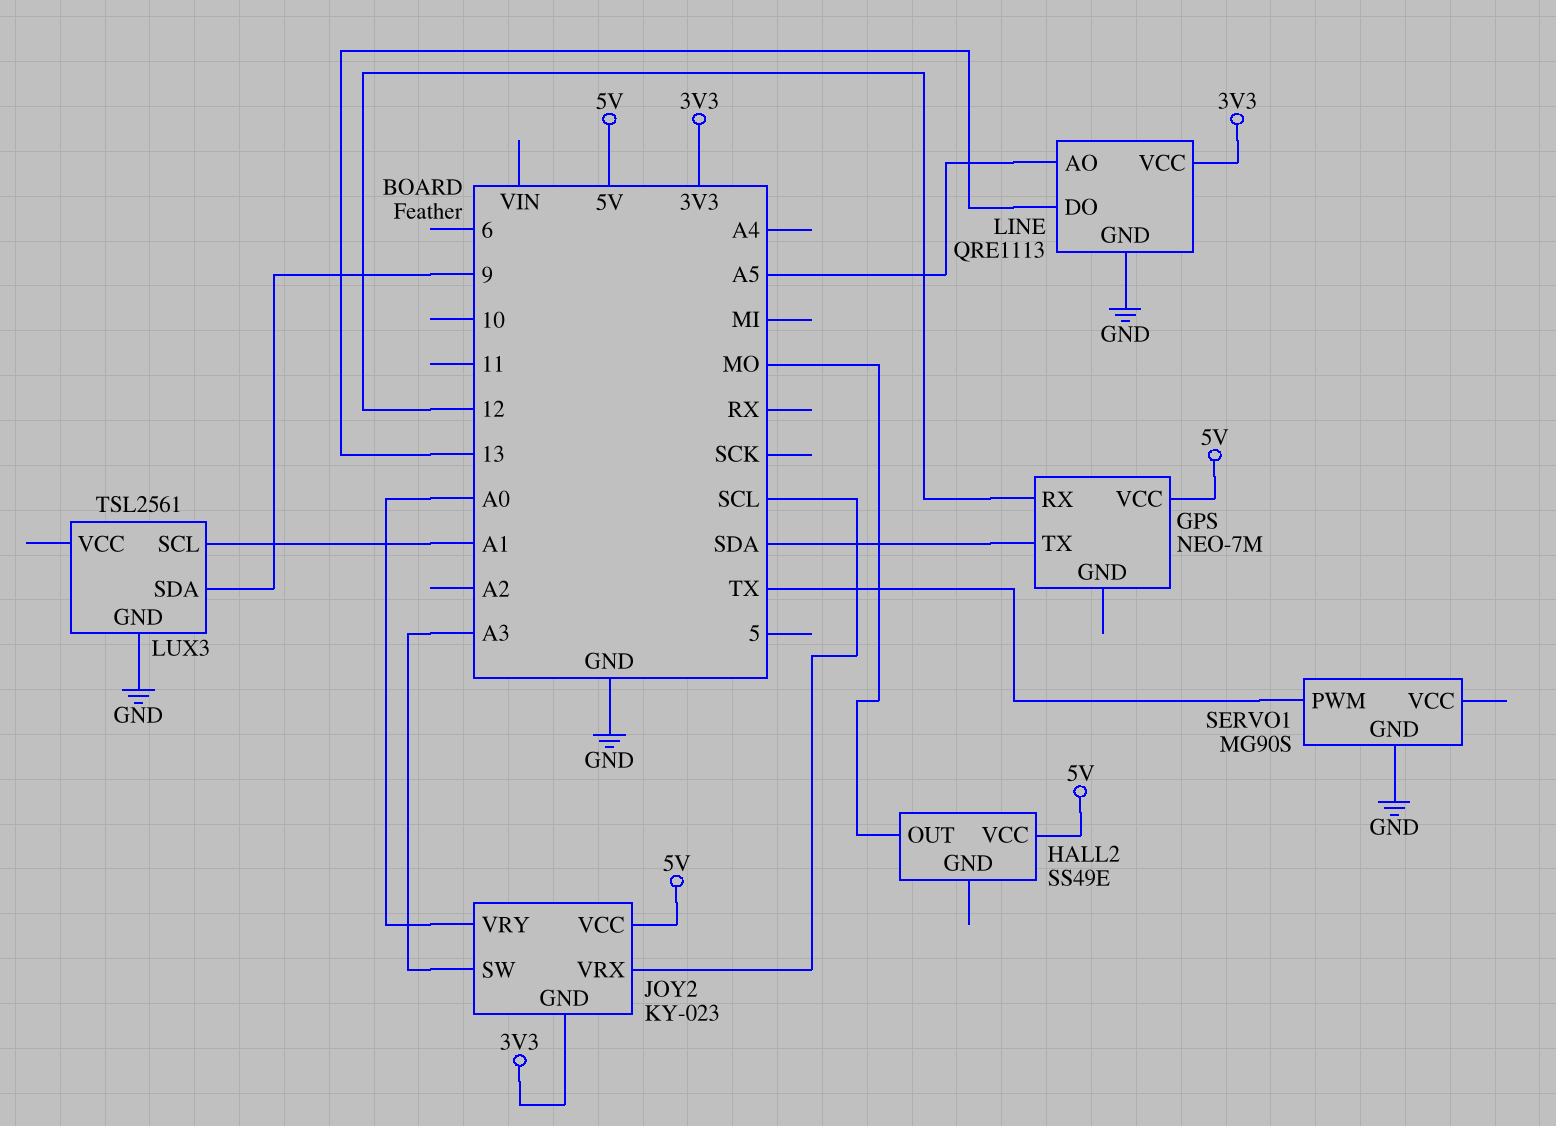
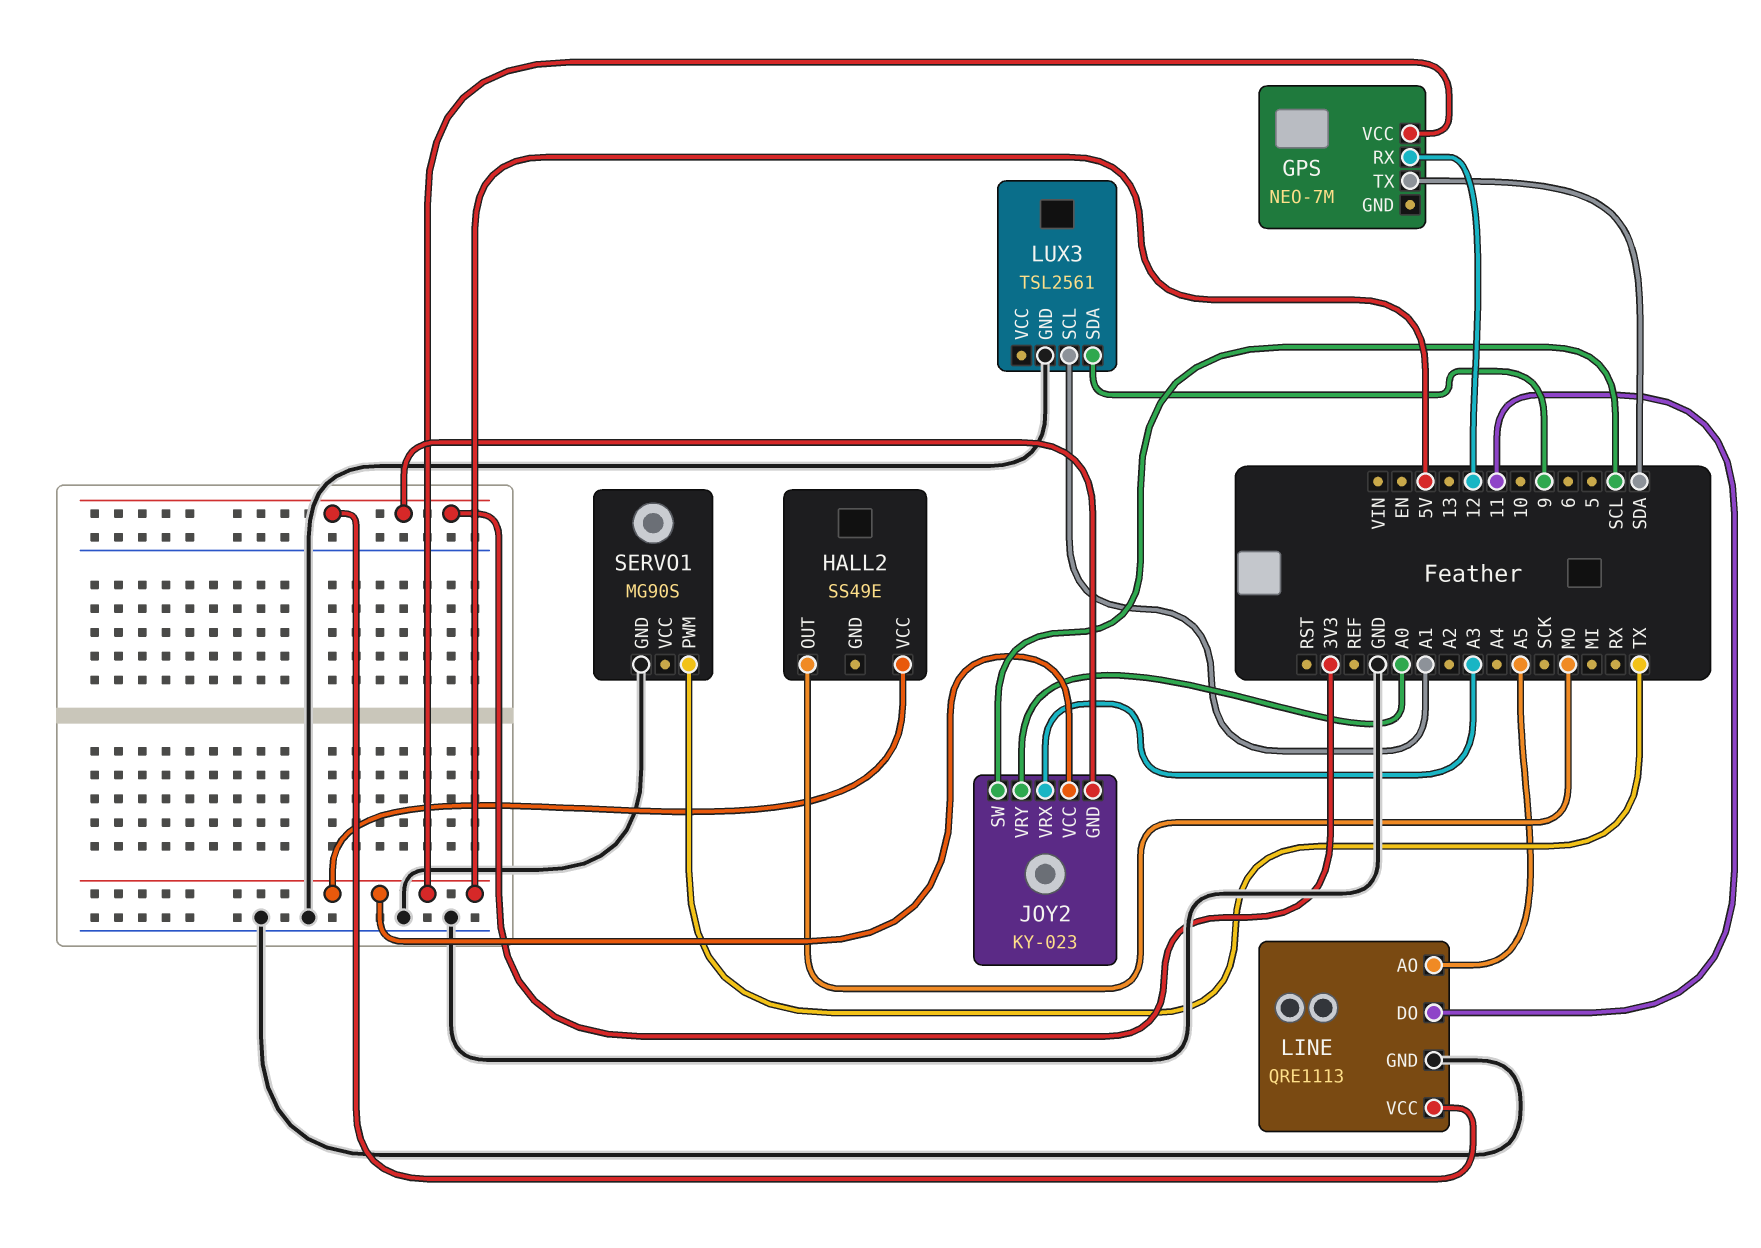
JOY2 pin SW: A3 -> SCL
JOY2 pin VRX: SCL -> A3
LINE pin DO: 13 -> 11

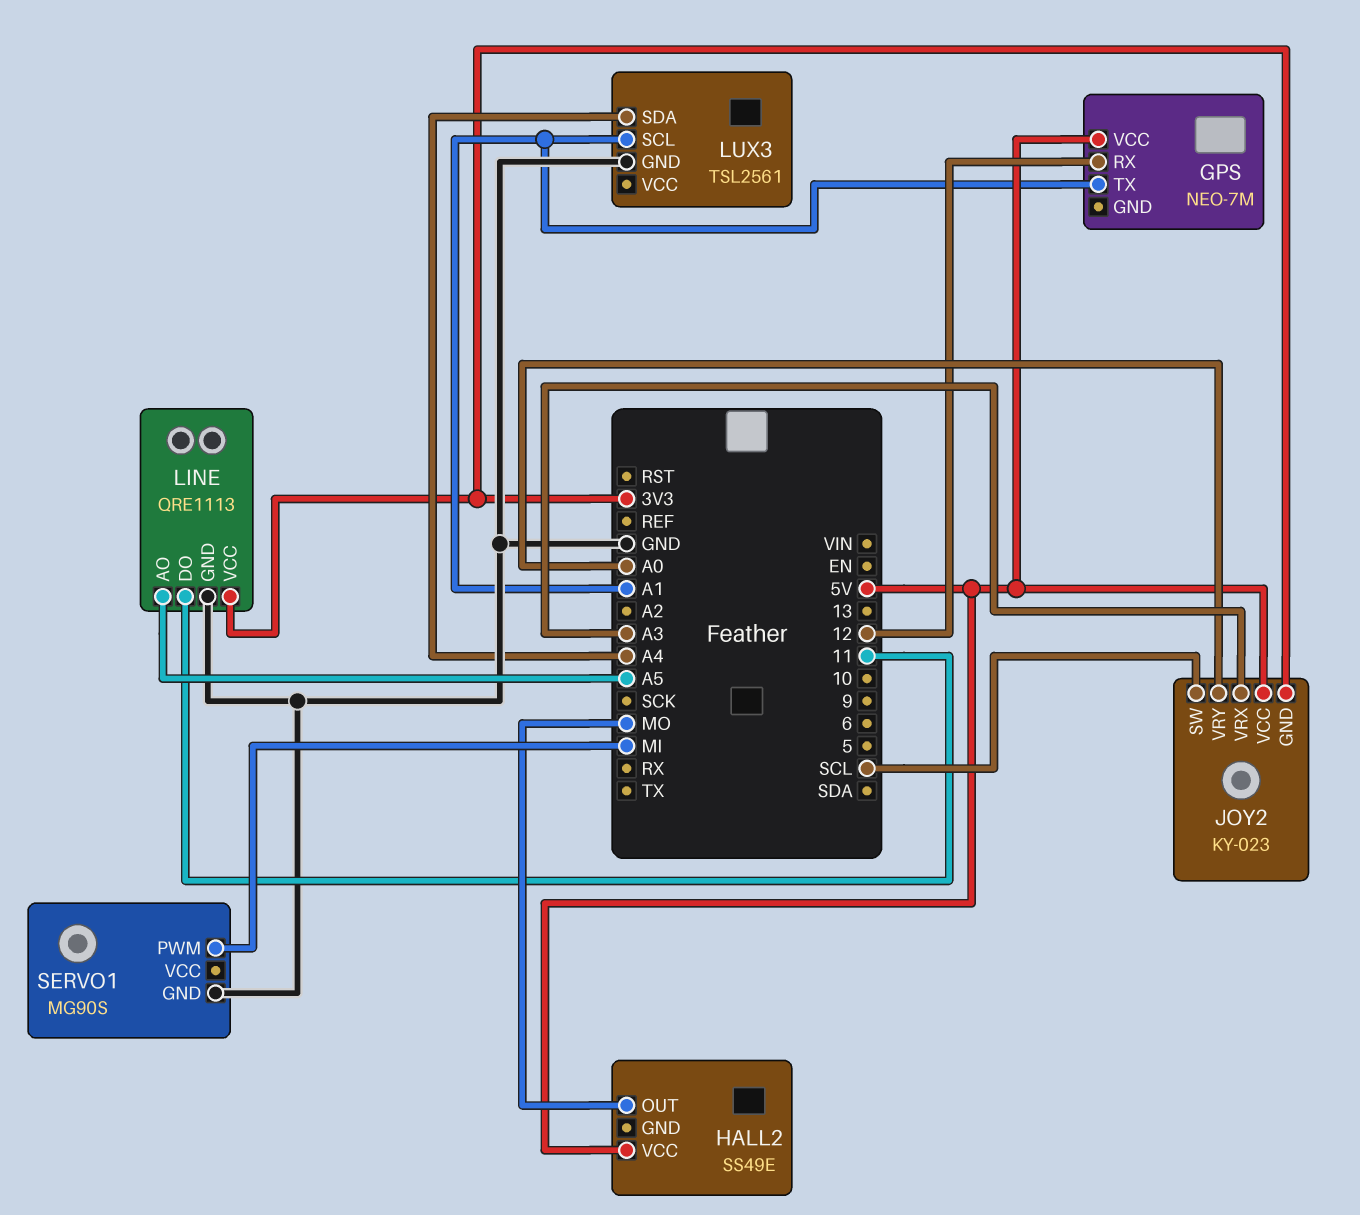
GPS pin TX: SDA -> A1
LUX3 pin SDA: 9 -> A4
SERVO1 pin PWM: TX -> MI

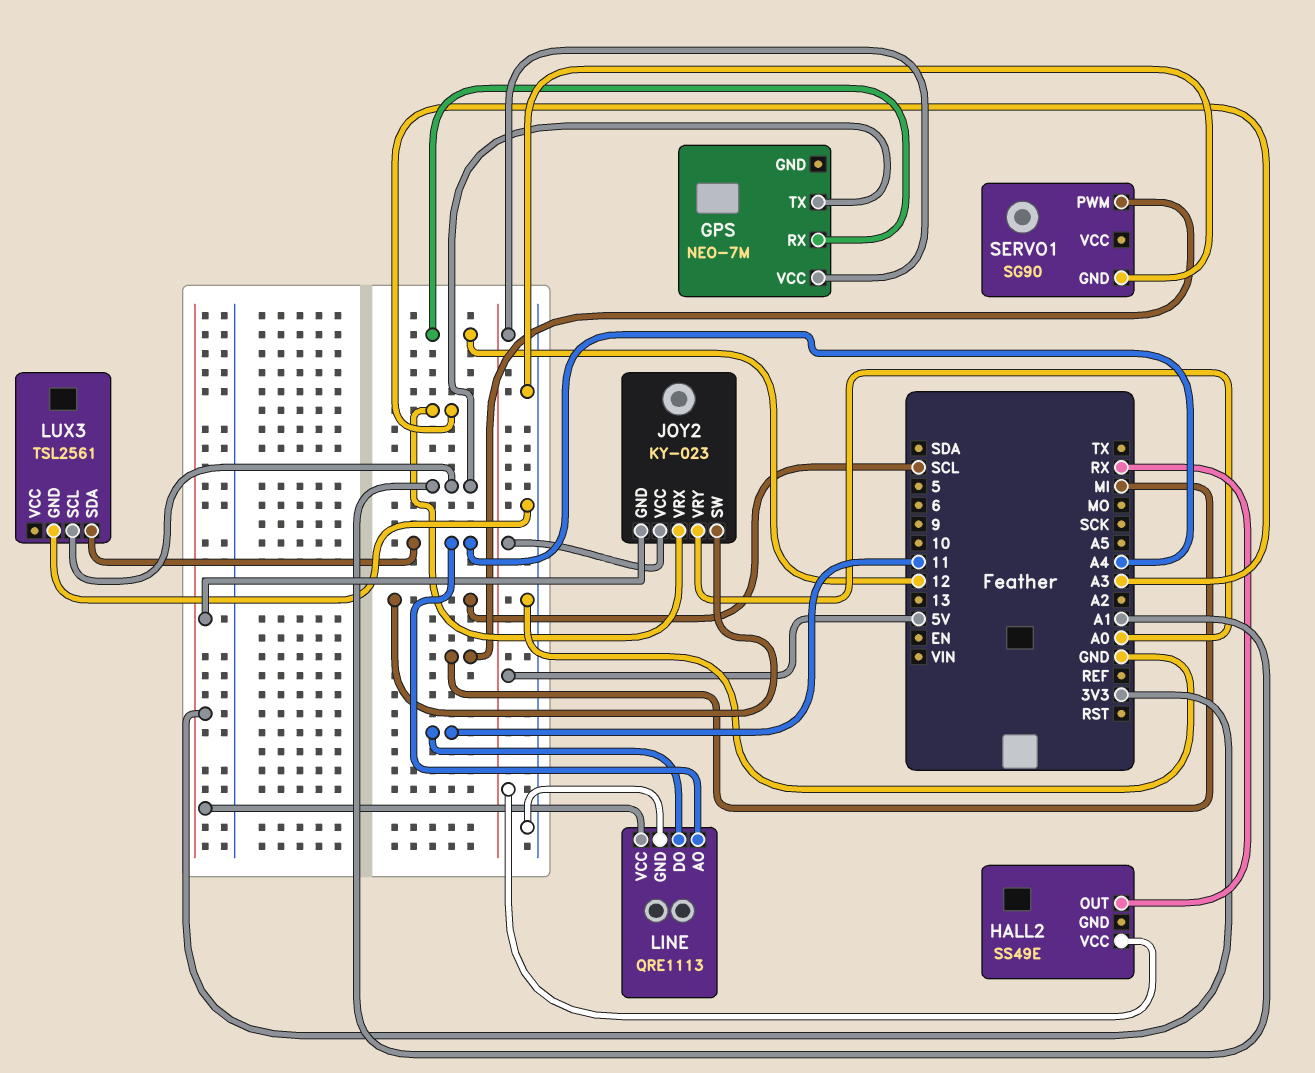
HALL2 pin OUT: MO -> RX
LINE pin AO: A5 -> A4
SERVO1: MG90S -> SG90

